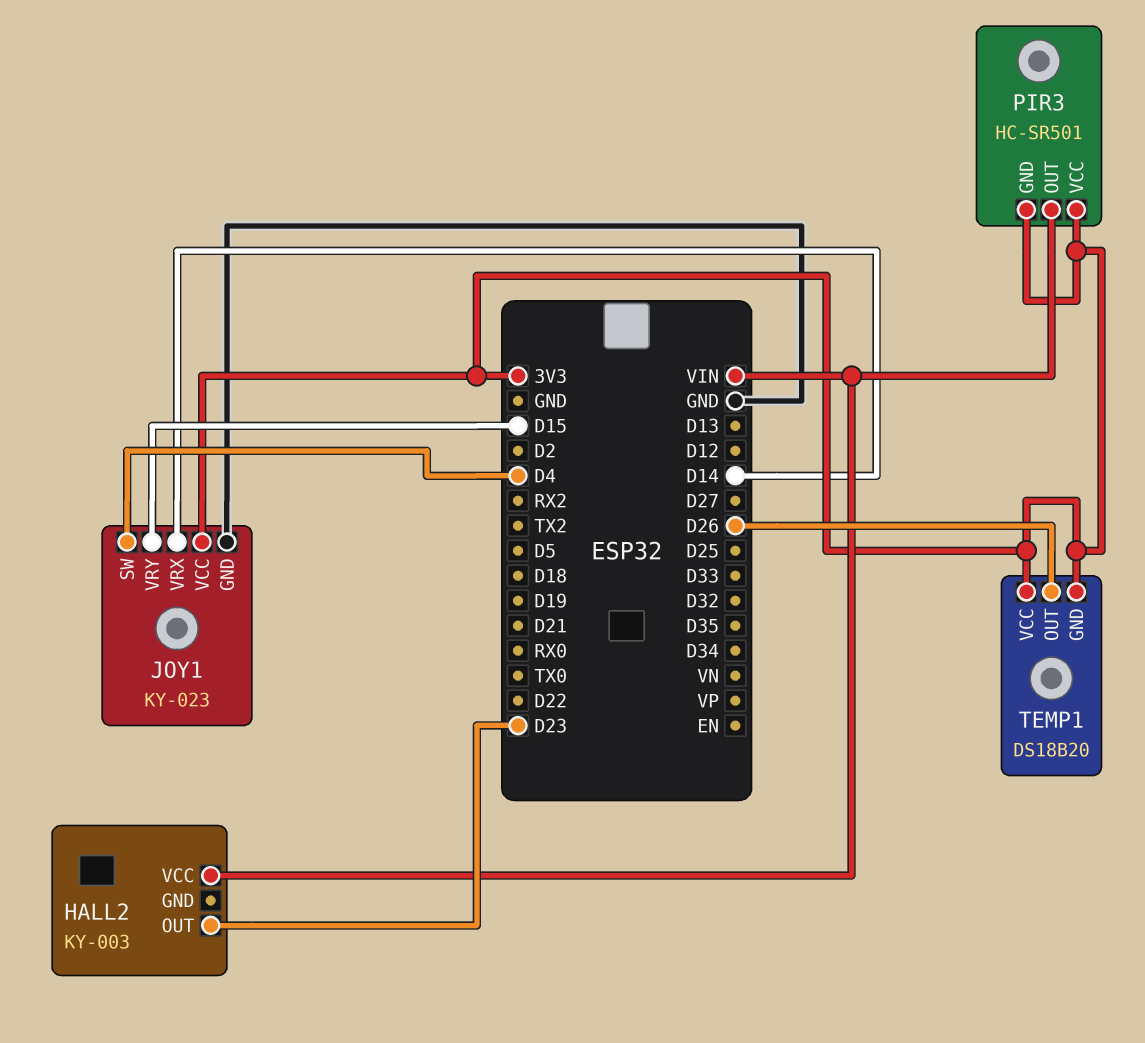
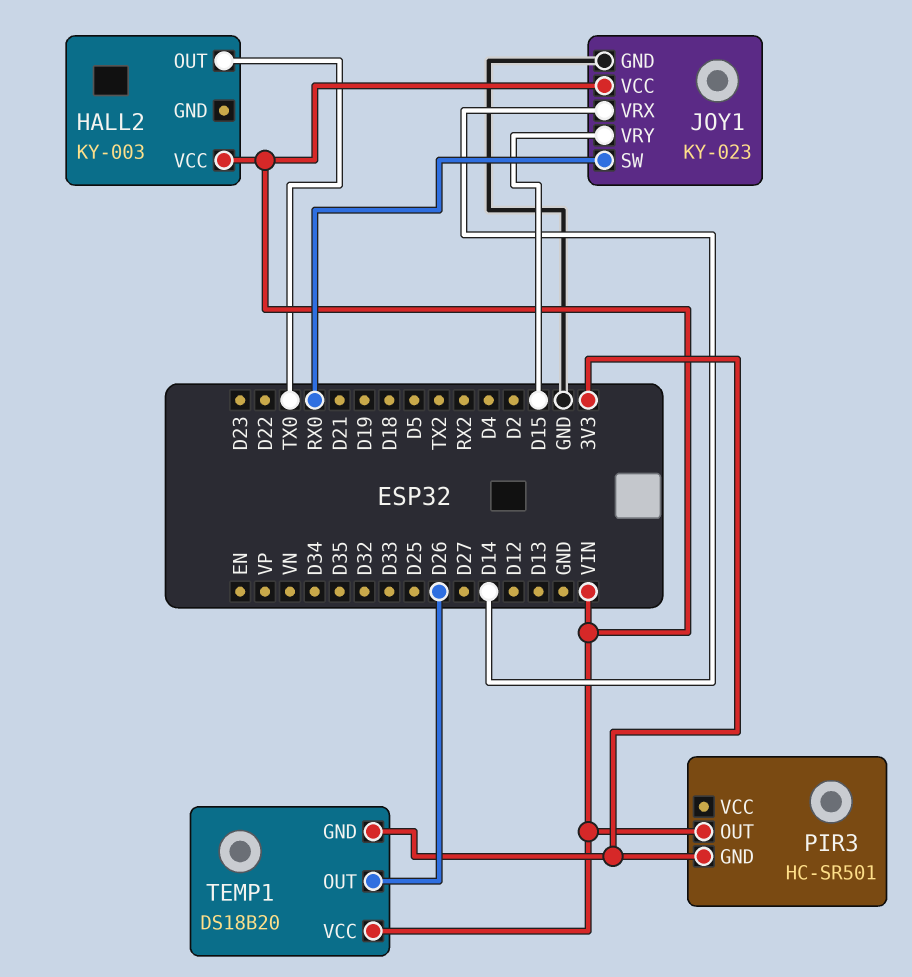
HALL2 pin OUT: D23 -> TX0
JOY1 pin SW: D4 -> RX0
JOY1 pin VCC: 3V3 -> VIN
PIR3 pin VCC: 3V3 -> none
TEMP1 pin VCC: 3V3 -> VIN

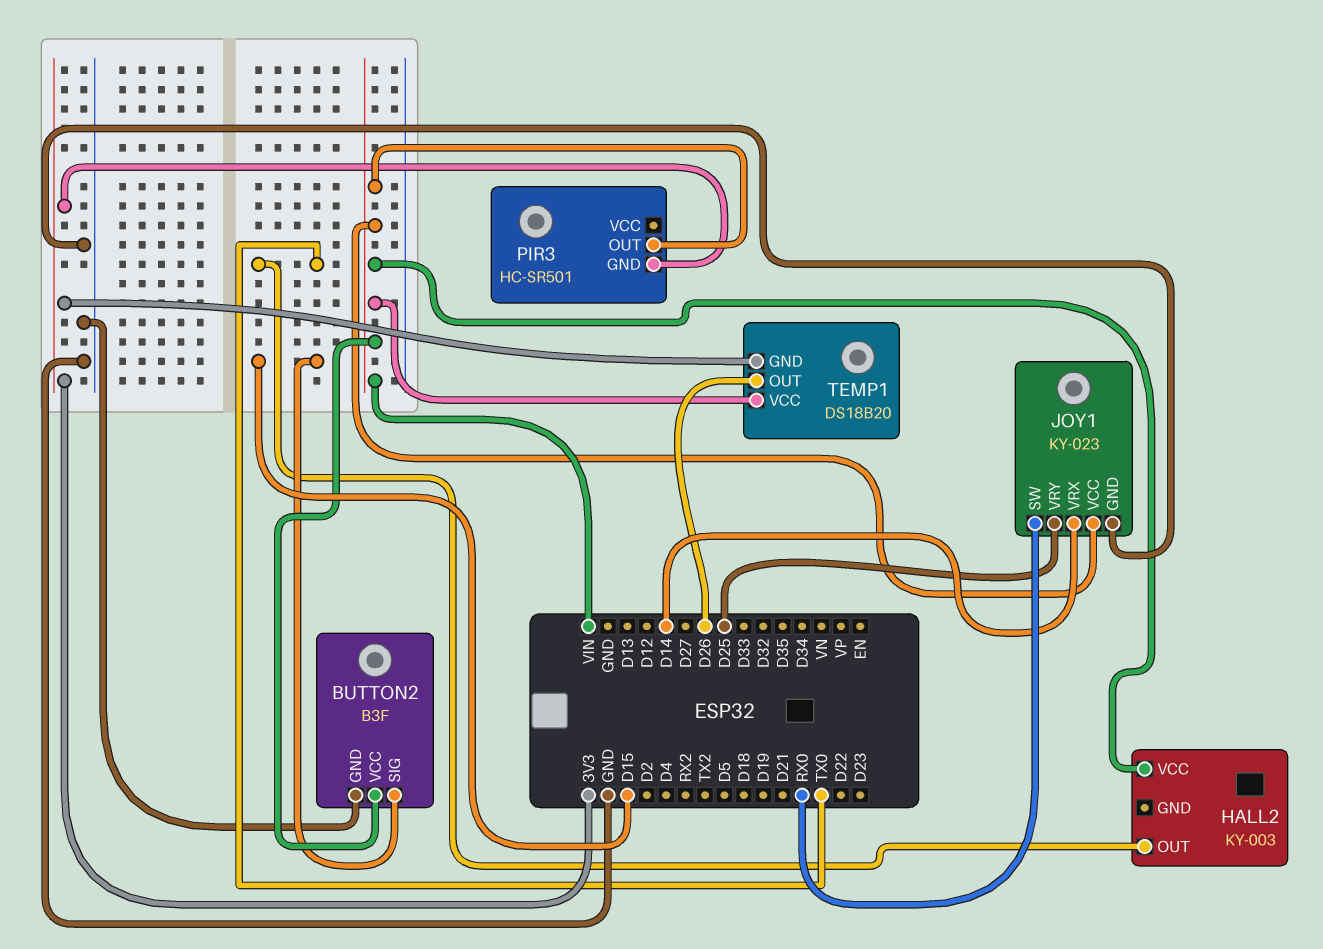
BUTTON2: none -> B3F
BUTTON2 pin GND: none -> GND
BUTTON2 pin SIG: none -> D15
BUTTON2 pin VCC: none -> VIN
JOY1 pin VRY: D15 -> D25

